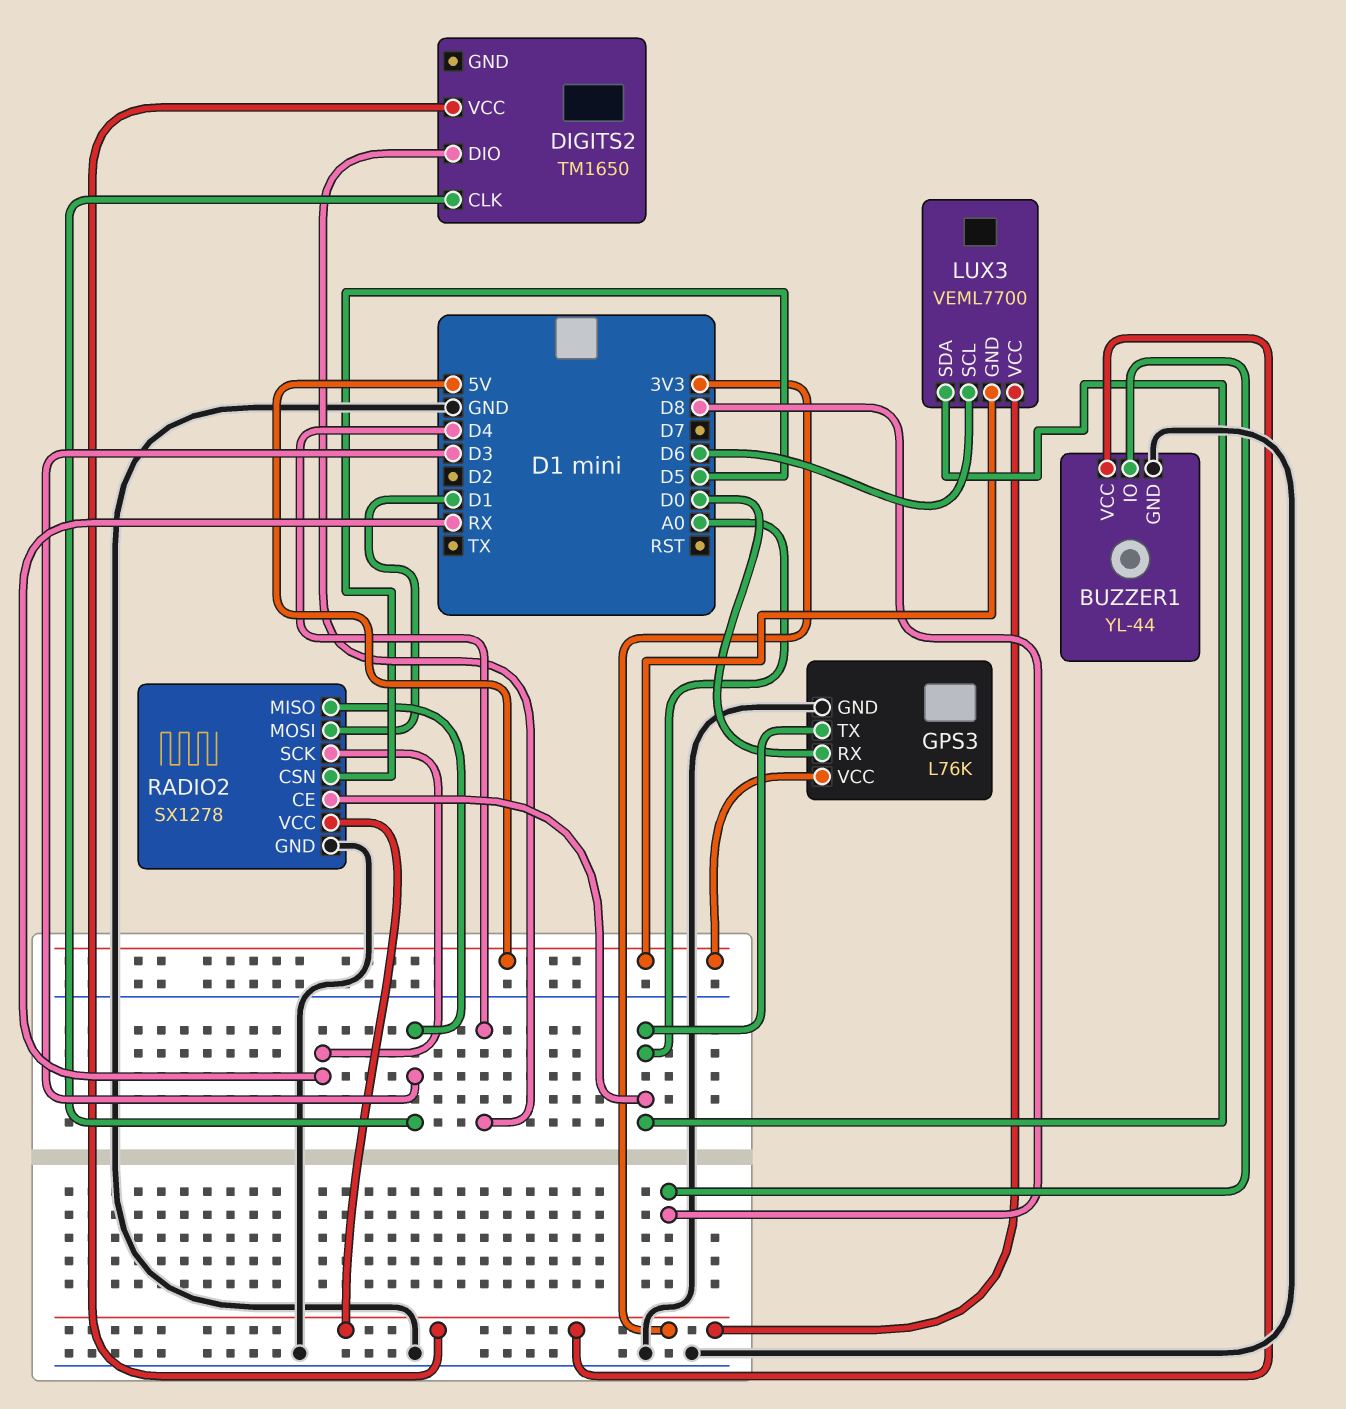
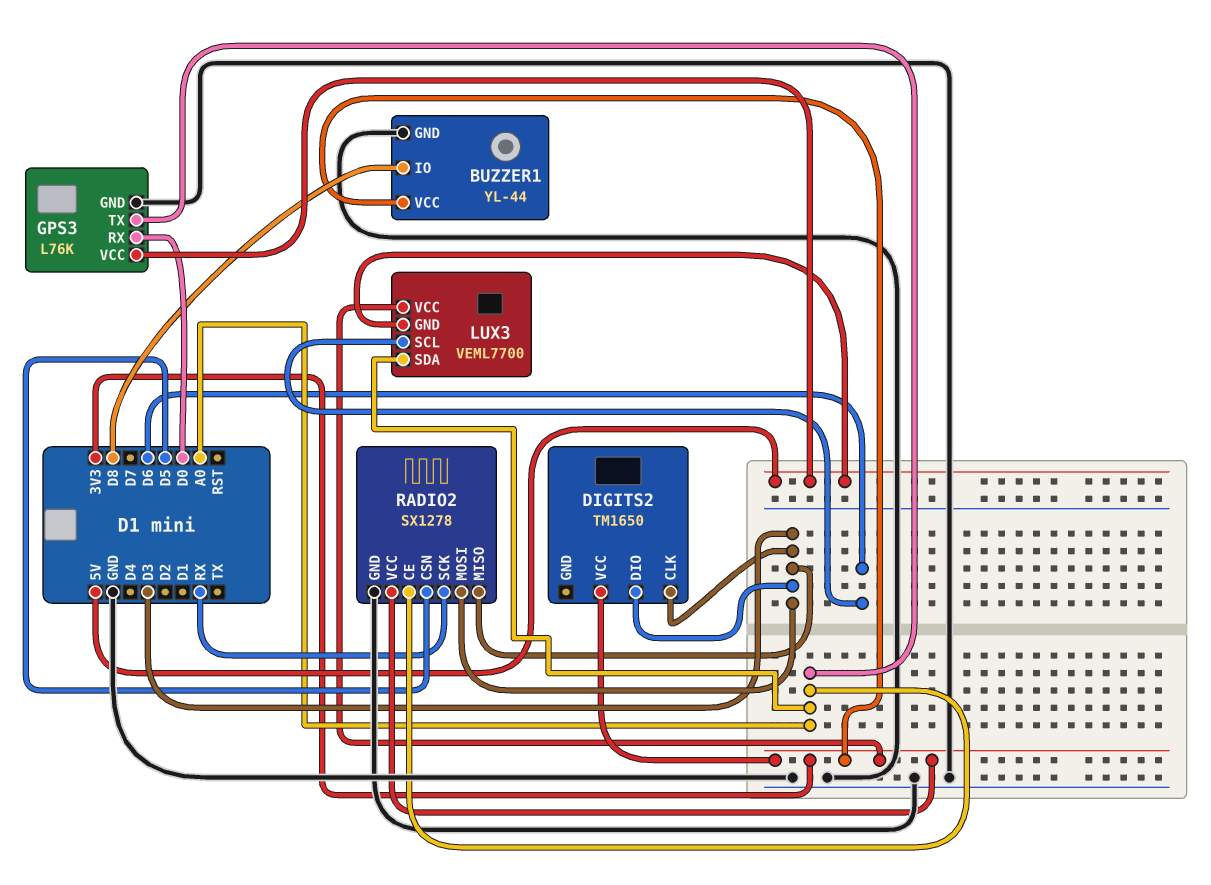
DIGITS2 pin DIO: D4 -> D3
RADIO2 pin MOSI: D1 -> D3

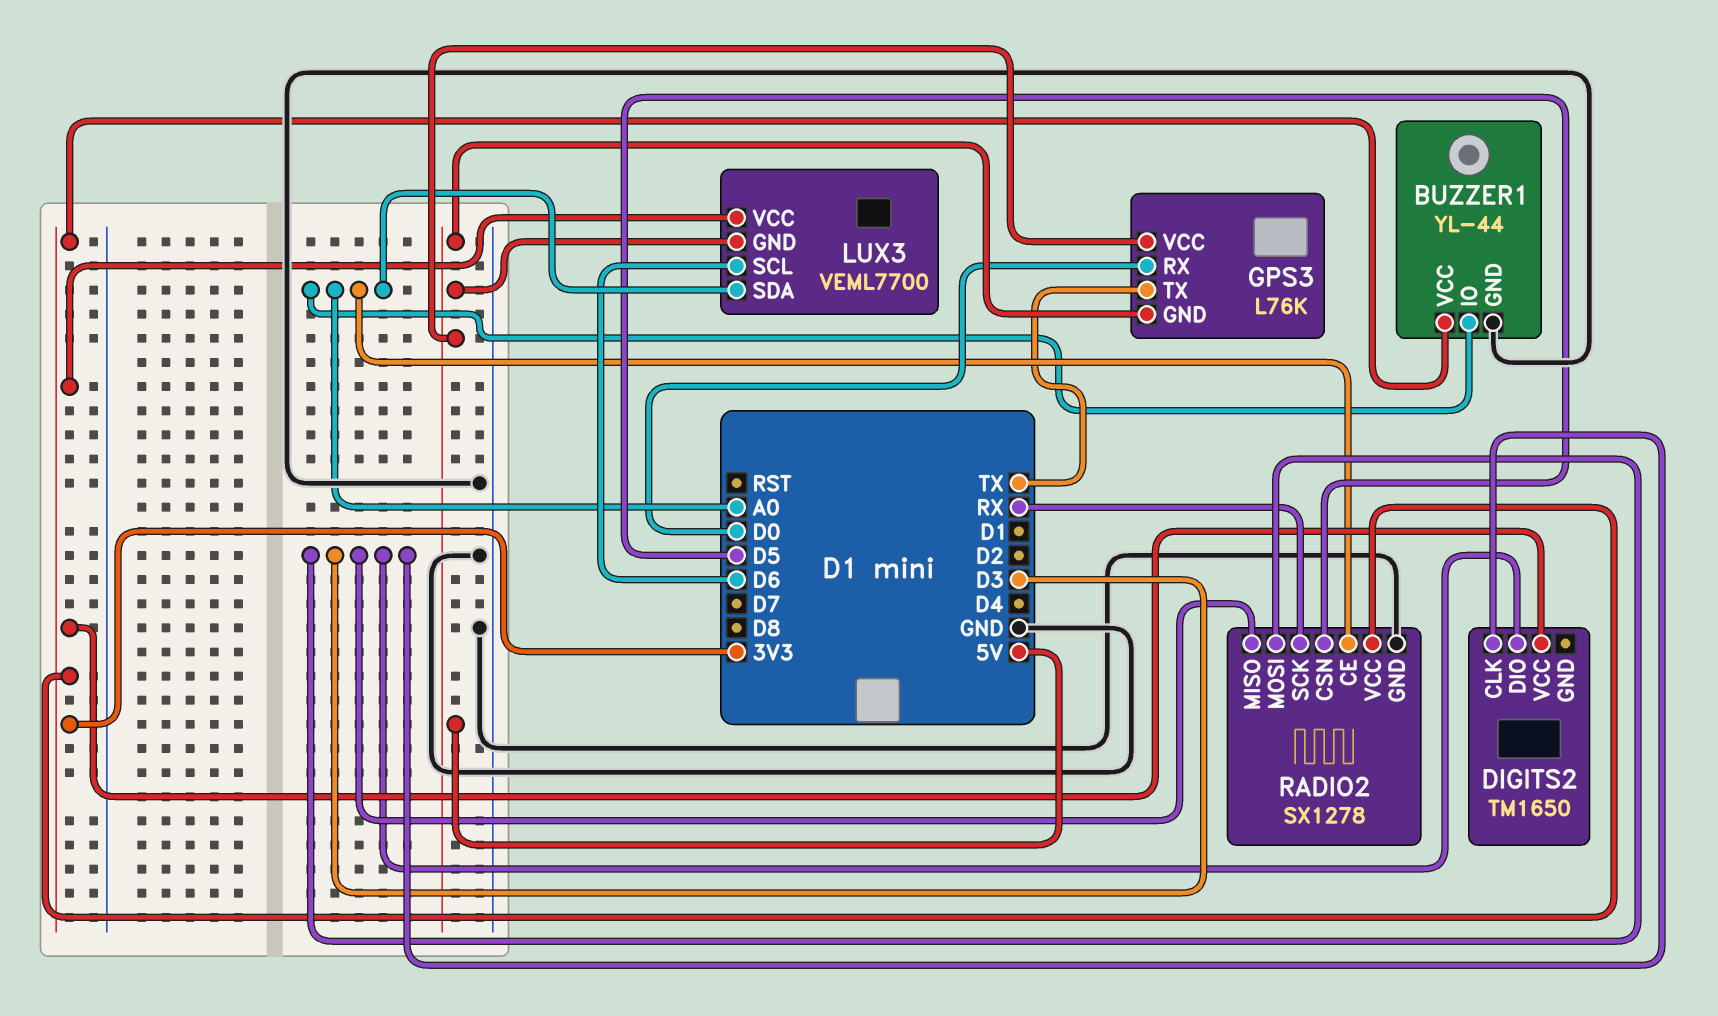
BUZZER1 pin IO: D8 -> A0
GPS3 pin GND: GND -> 5V
GPS3 pin TX: A0 -> TX

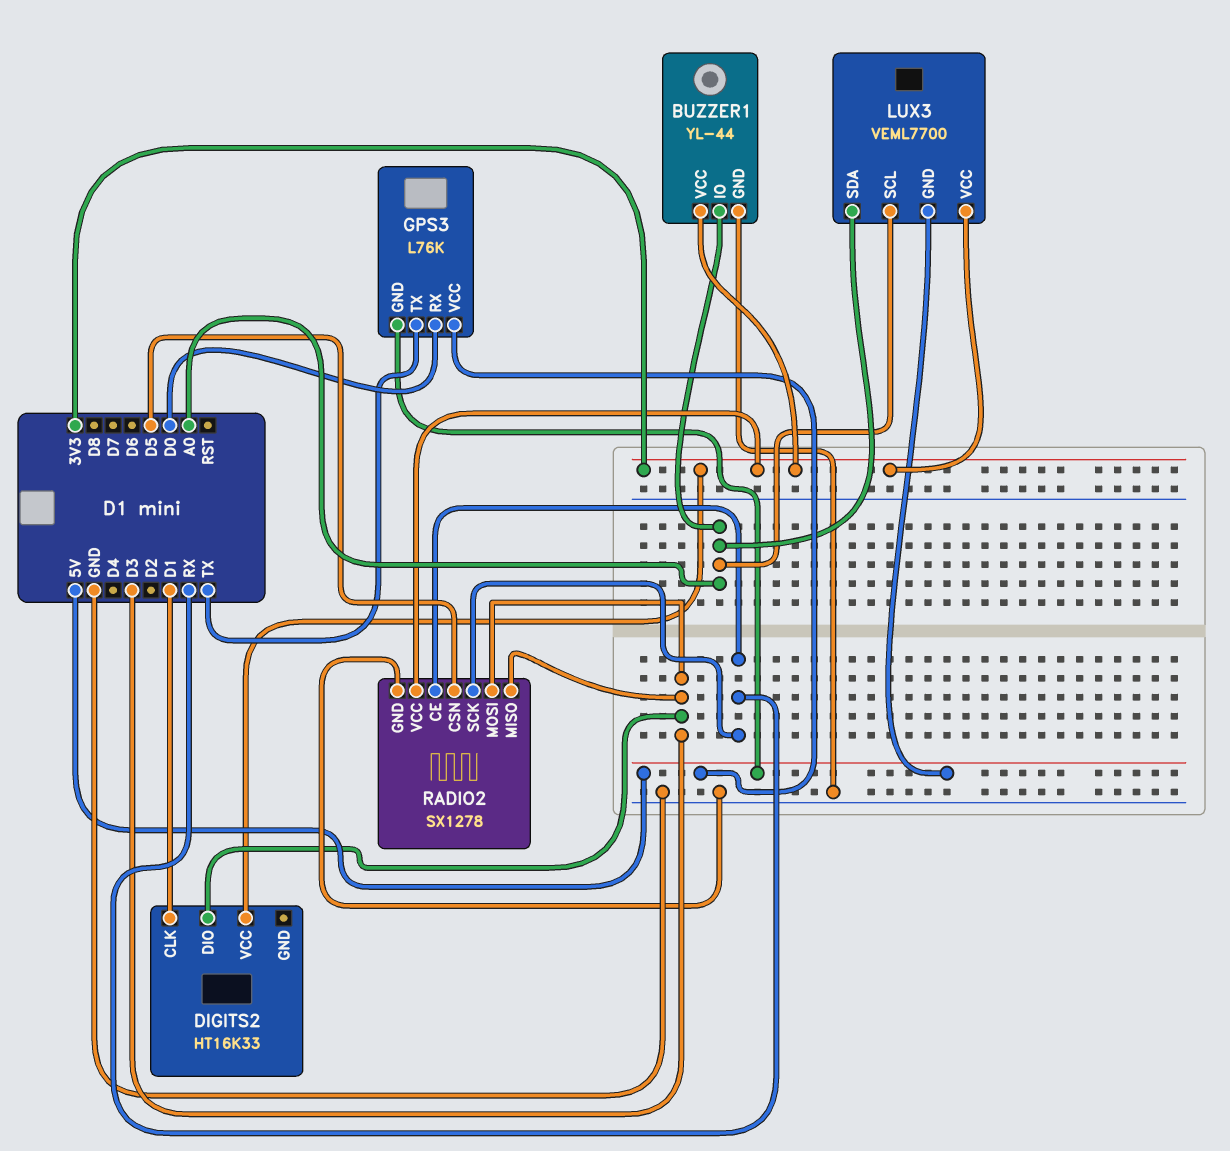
DIGITS2: TM1650 -> HT16K33
DIGITS2 pin CLK: D3 -> D1
LUX3 pin SCL: D6 -> A0
RADIO2 pin CE: A0 -> RX

